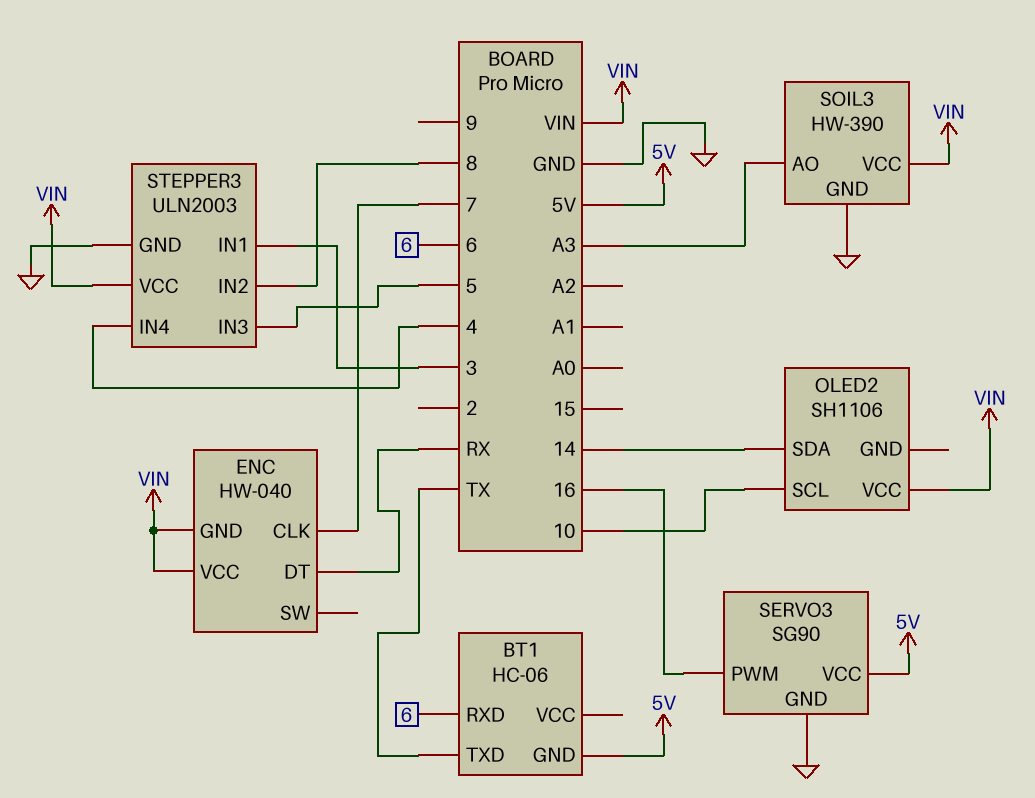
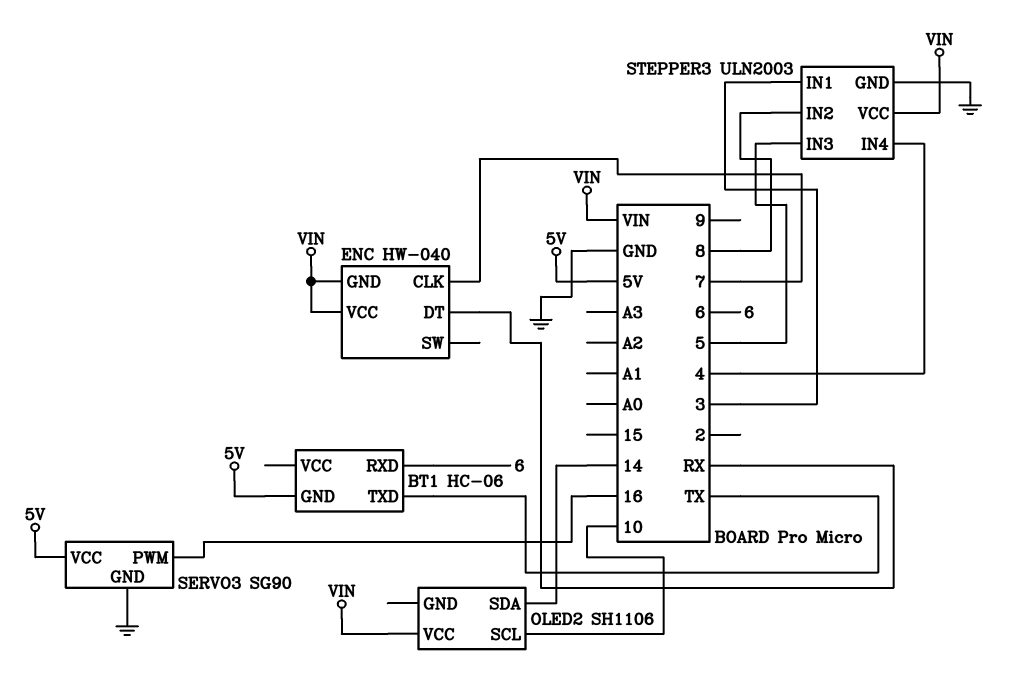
SOIL3: HW-390 -> none
SOIL3 pin AO: A3 -> none
SOIL3 pin GND: GND -> none
SOIL3 pin VCC: VIN -> none

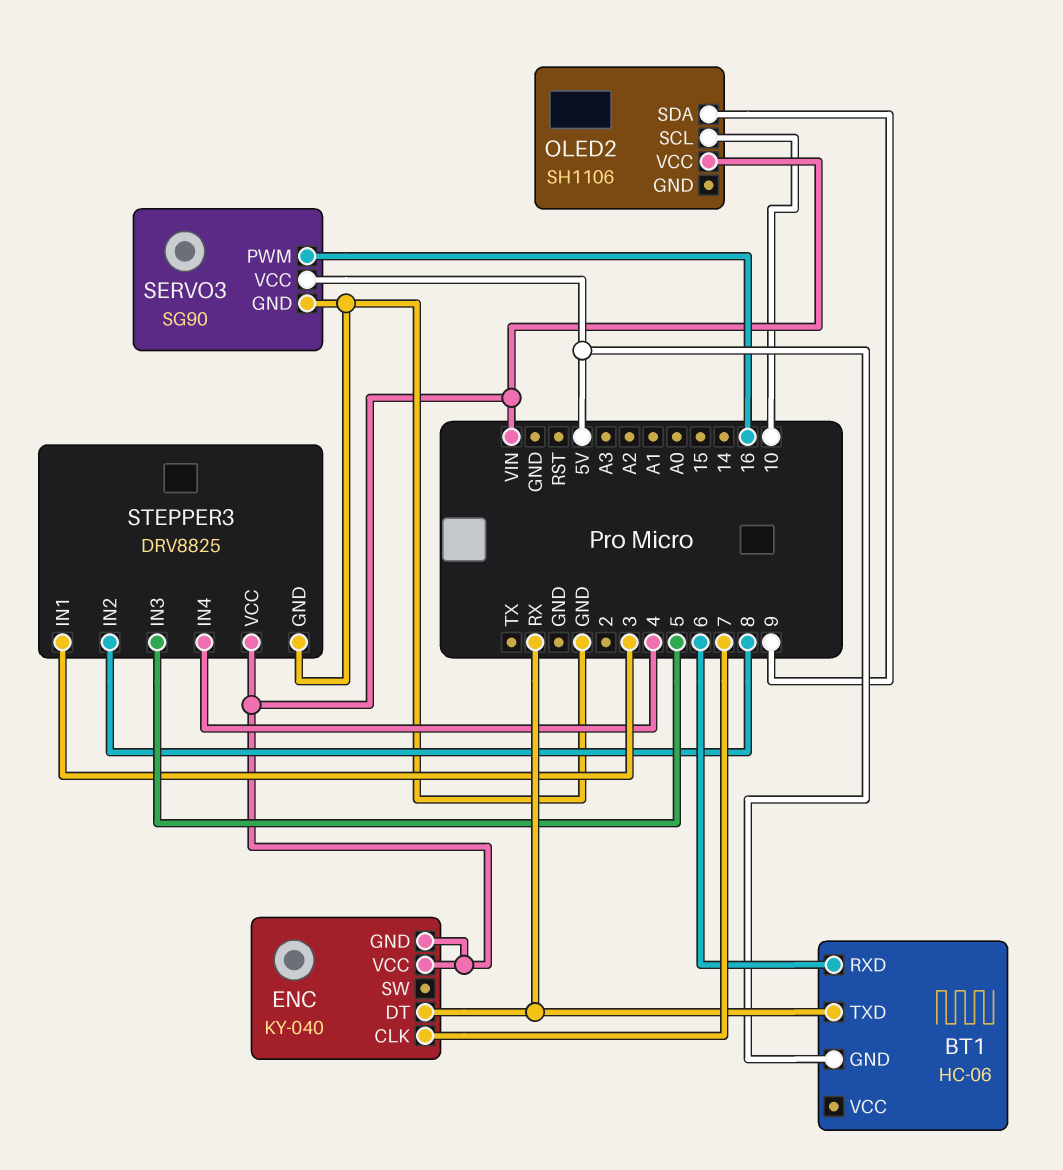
BT1 pin TXD: TX -> RX
ENC: HW-040 -> KY-040
OLED2 pin SDA: 14 -> 9
STEPPER3: ULN2003 -> DRV8825

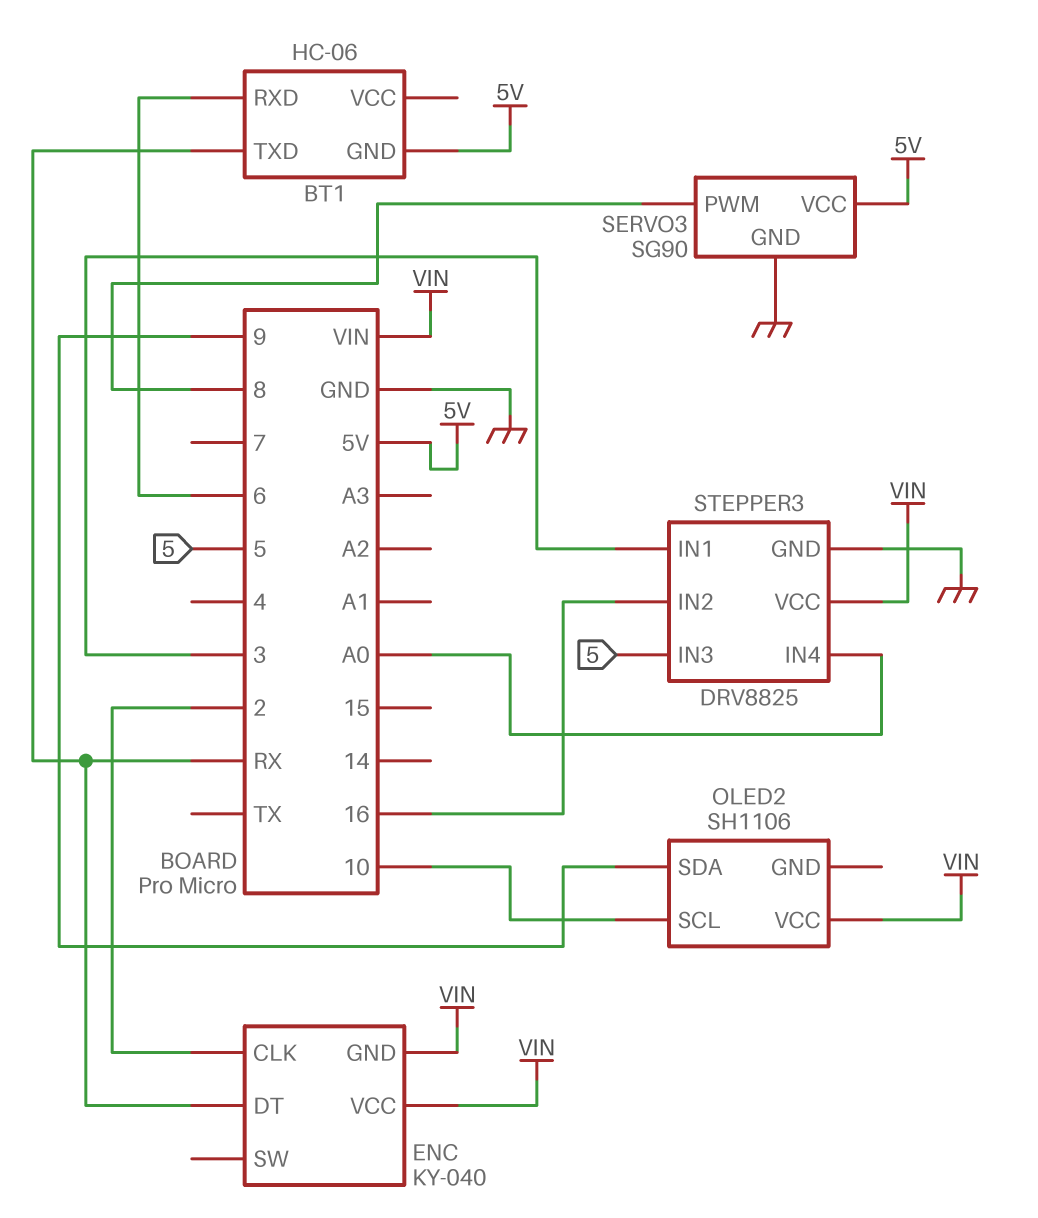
ENC pin CLK: 7 -> 2
SERVO3 pin PWM: 16 -> 8
STEPPER3 pin IN2: 8 -> 16
STEPPER3 pin IN4: 4 -> A0

